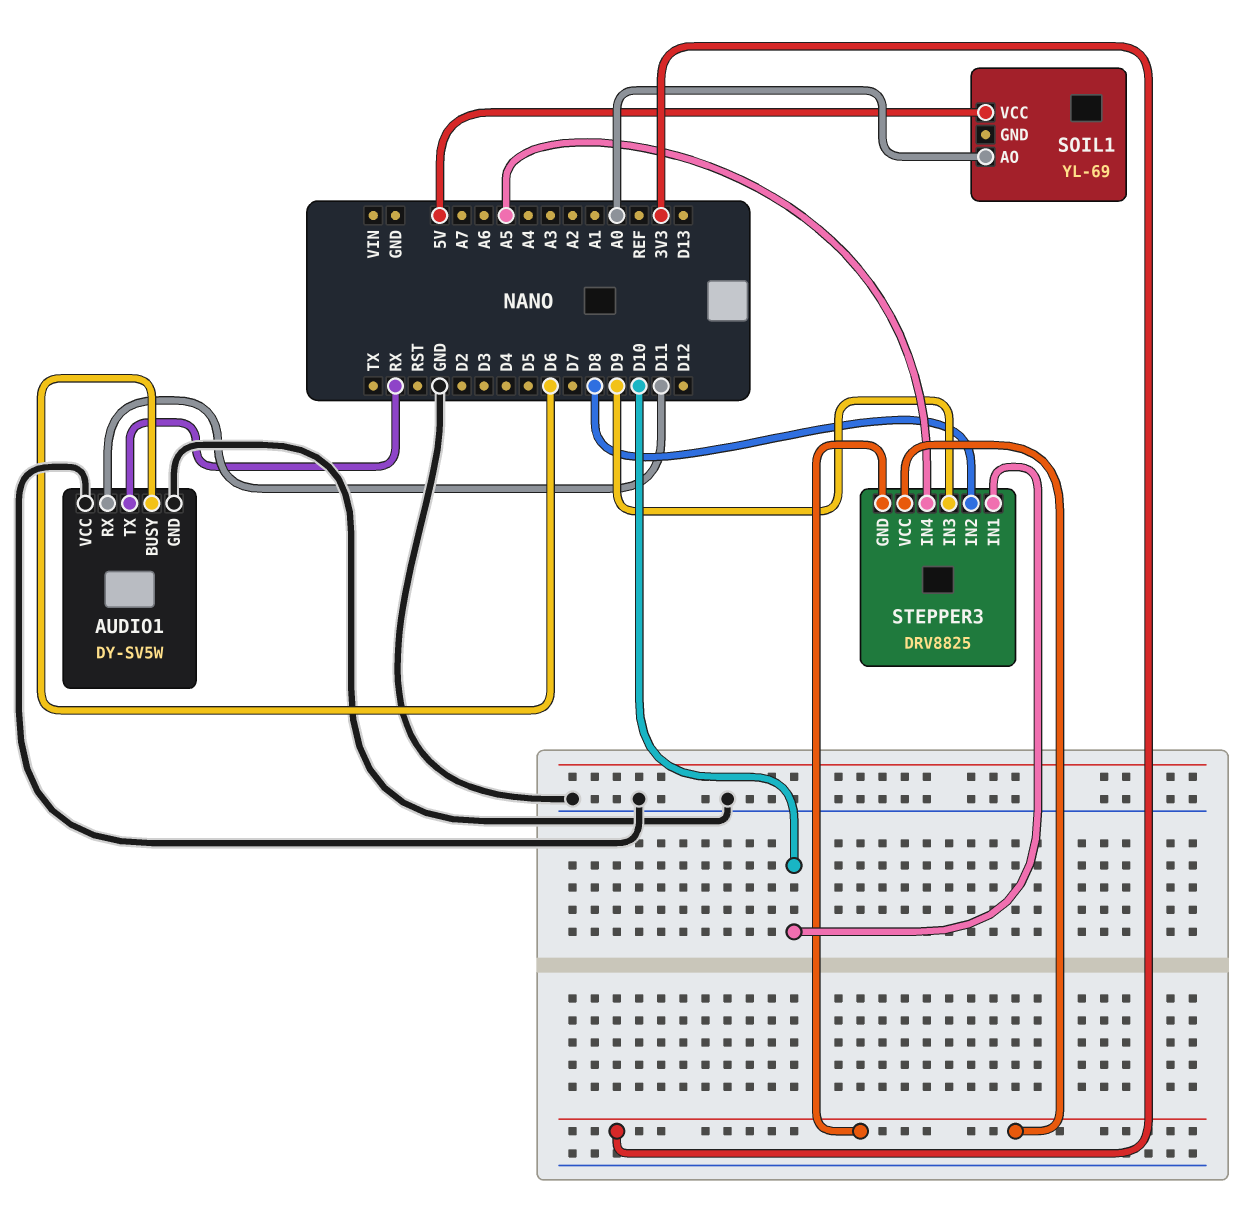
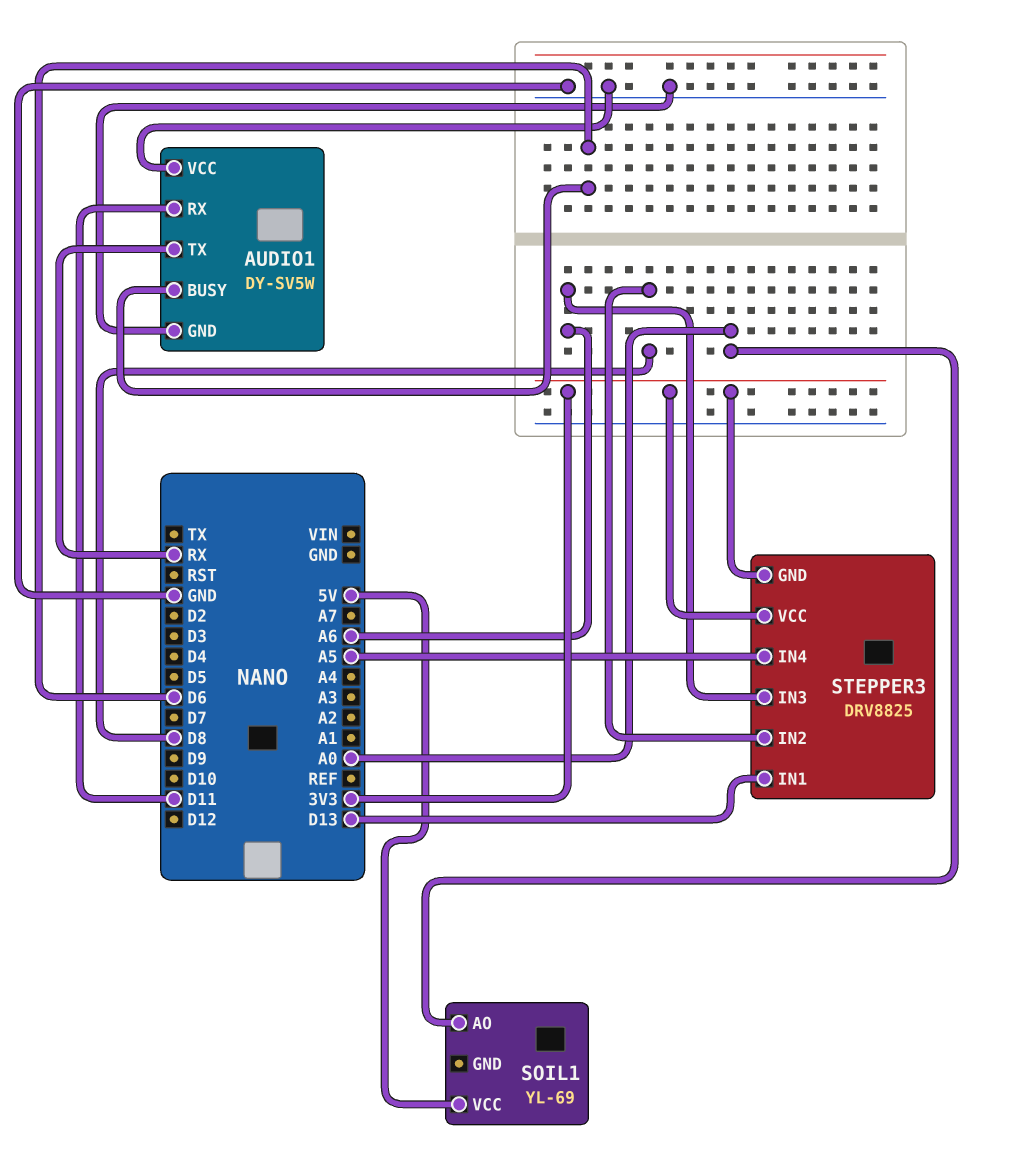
STEPPER3 pin IN1: D10 -> D13
STEPPER3 pin IN3: D9 -> A6

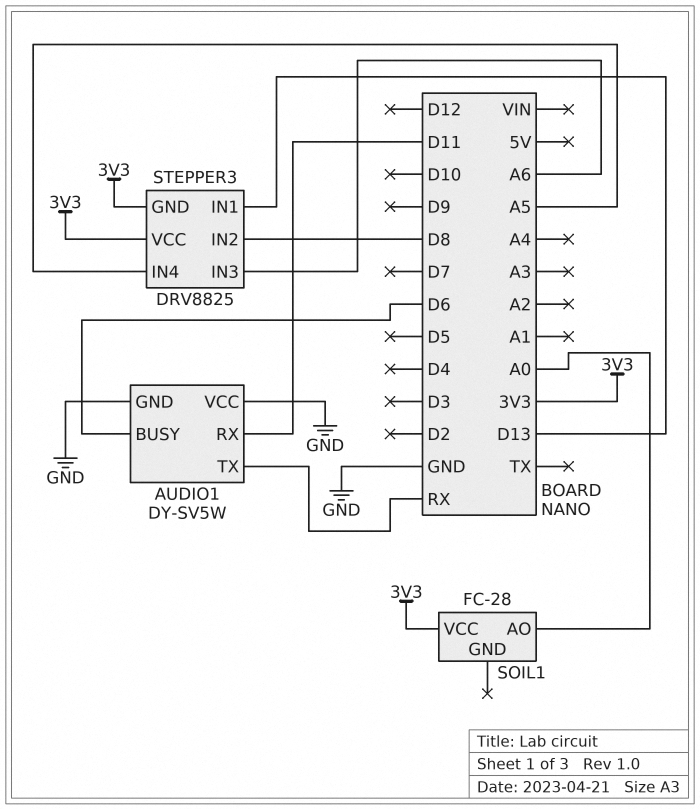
SOIL1: YL-69 -> FC-28
SOIL1 pin VCC: 5V -> 3V3

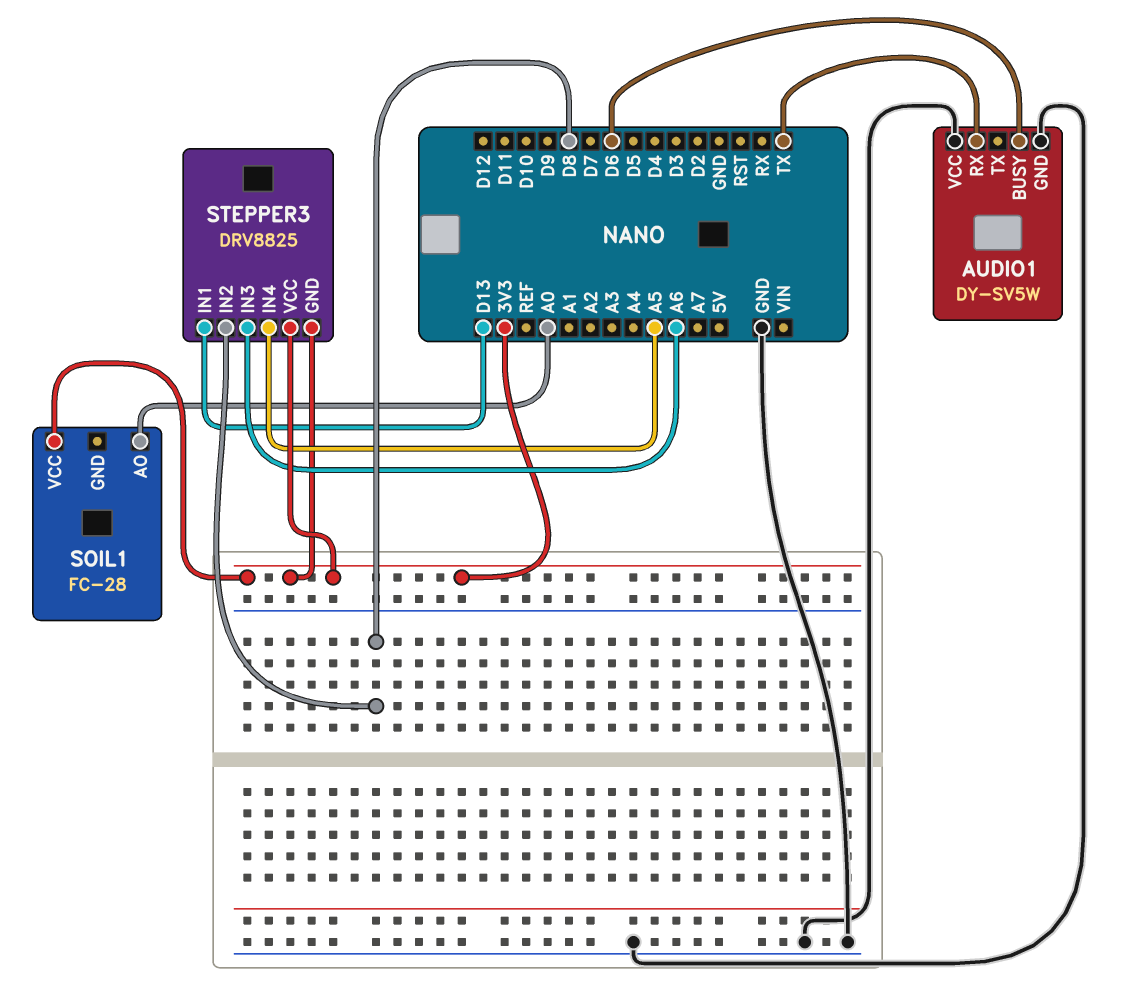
AUDIO1 pin RX: D11 -> TX
AUDIO1 pin TX: RX -> none

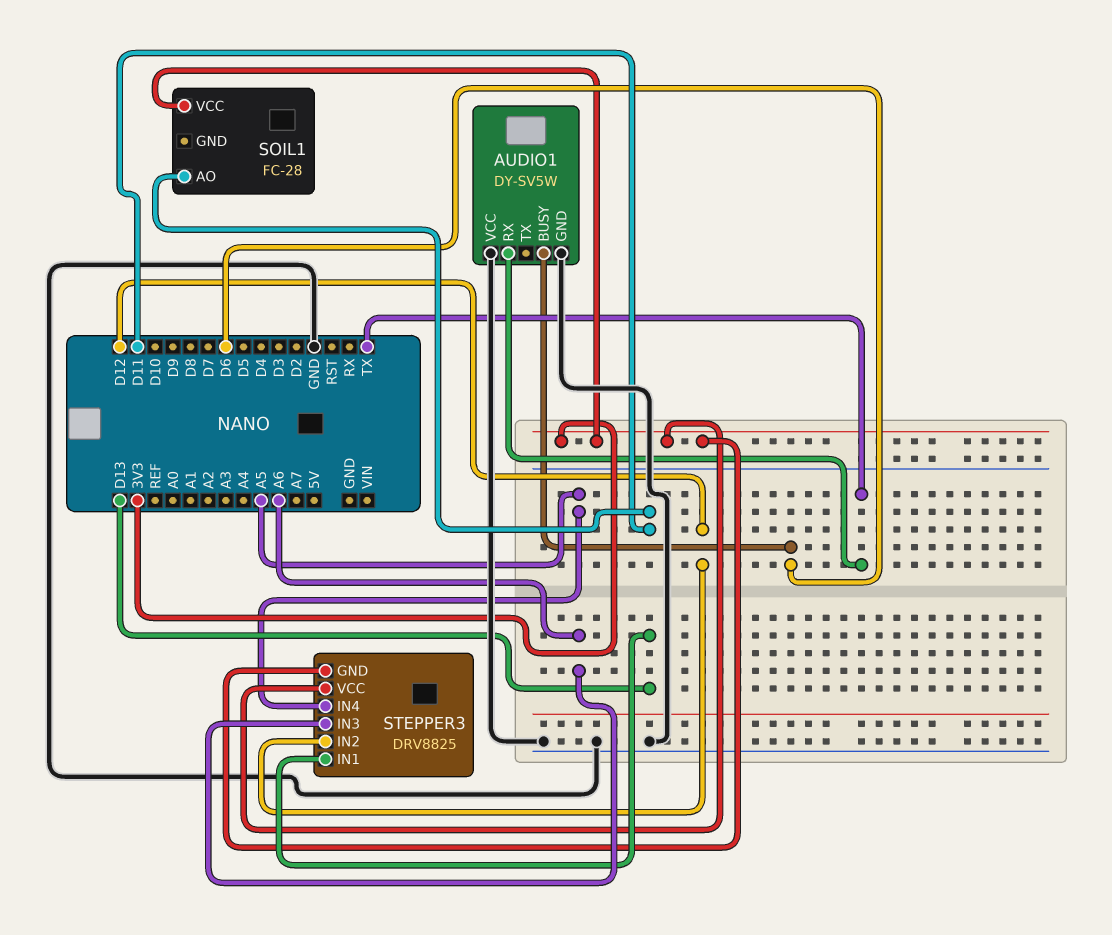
SOIL1 pin AO: A0 -> D11
STEPPER3 pin IN2: D8 -> D12

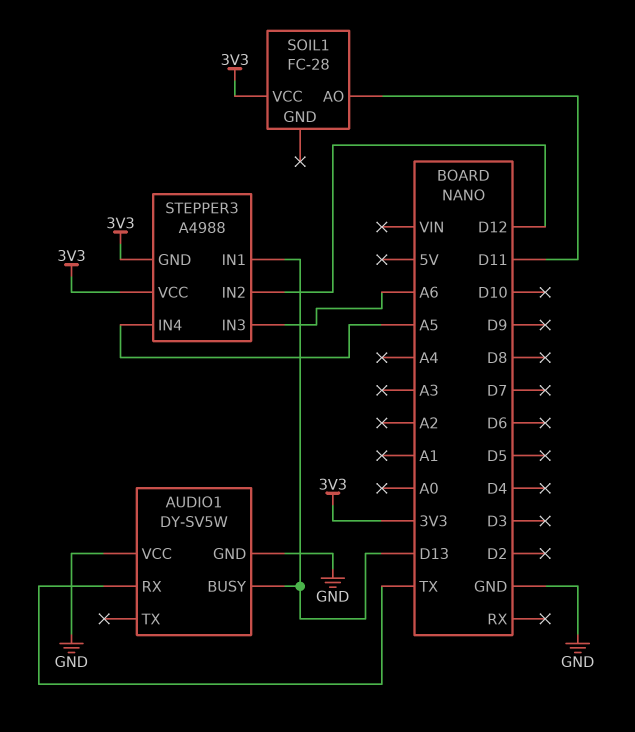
AUDIO1 pin BUSY: D6 -> D13
STEPPER3: DRV8825 -> A4988

